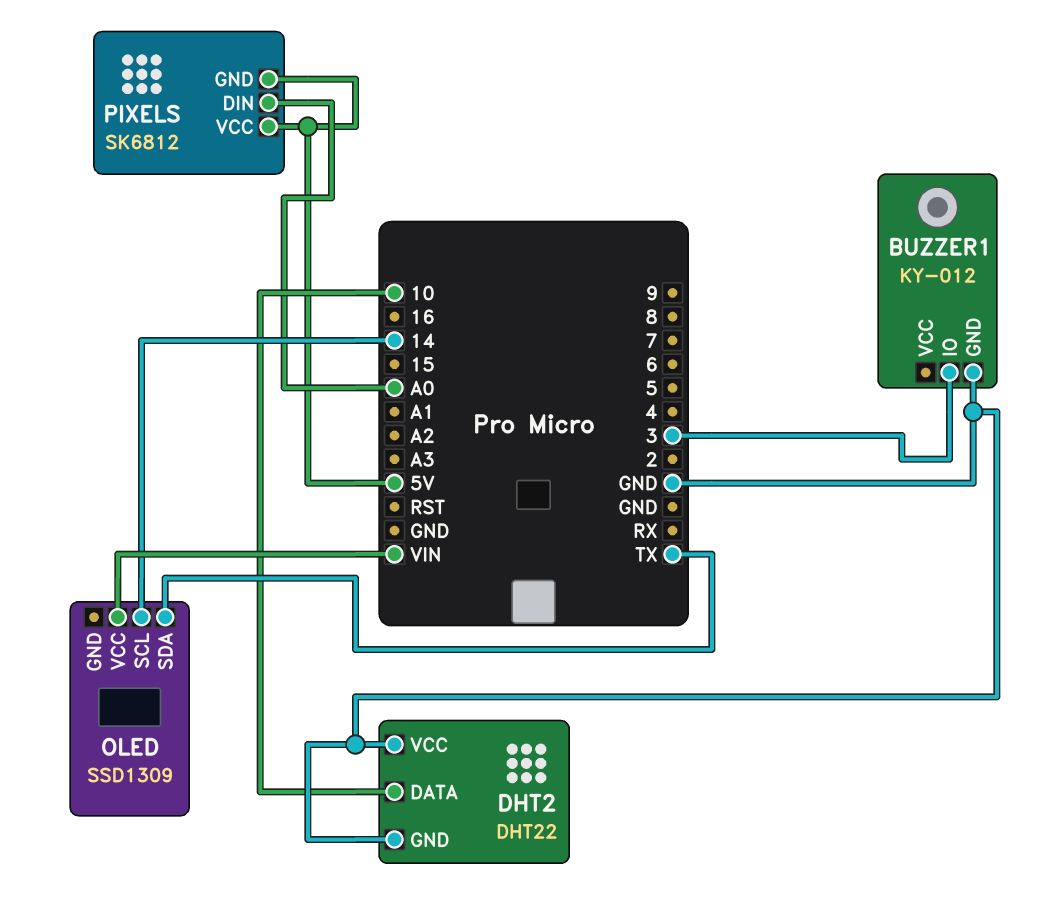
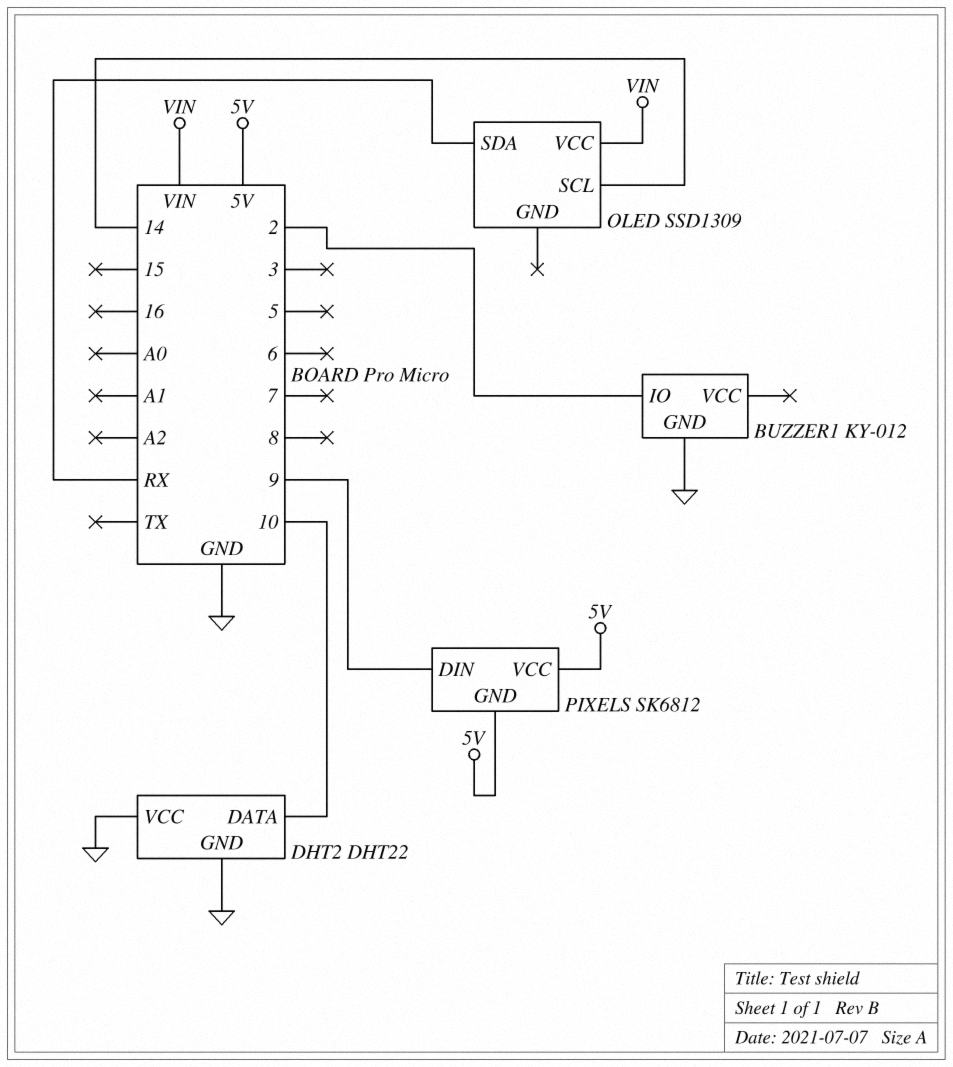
BUZZER1 pin IO: 3 -> 2
OLED pin SDA: TX -> RX
PIXELS pin DIN: A0 -> 9

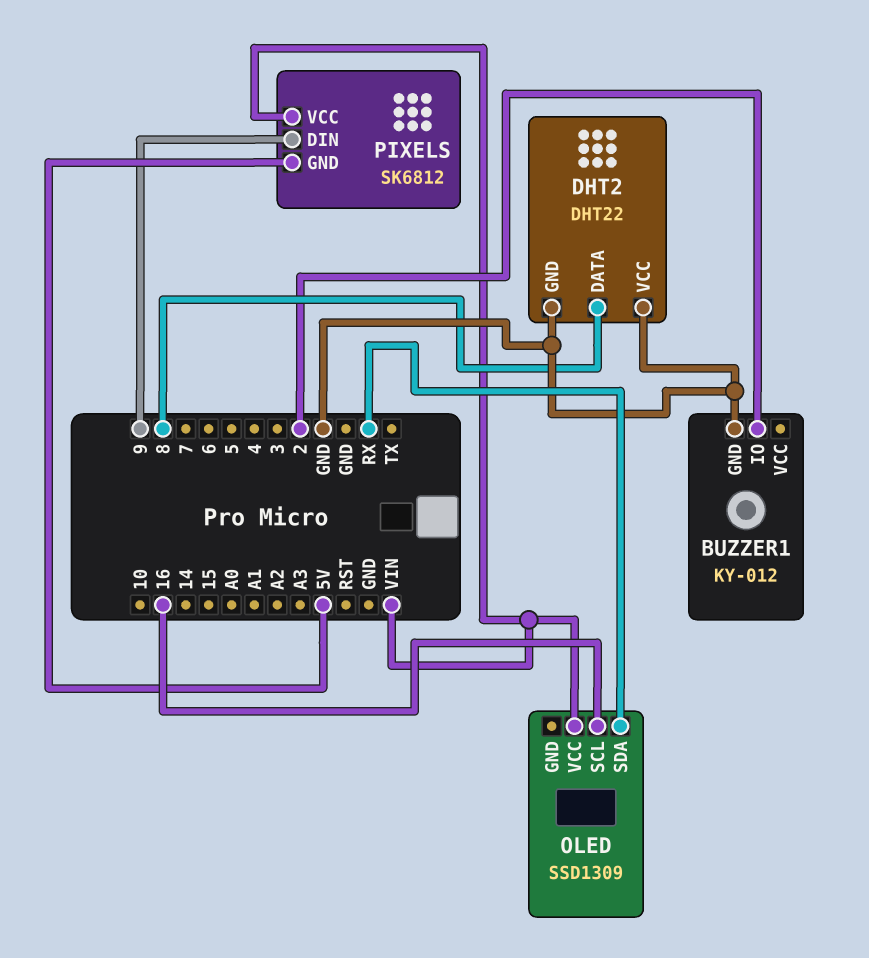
DHT2 pin DATA: 10 -> 8
OLED pin SCL: 14 -> 16
PIXELS pin VCC: 5V -> VIN

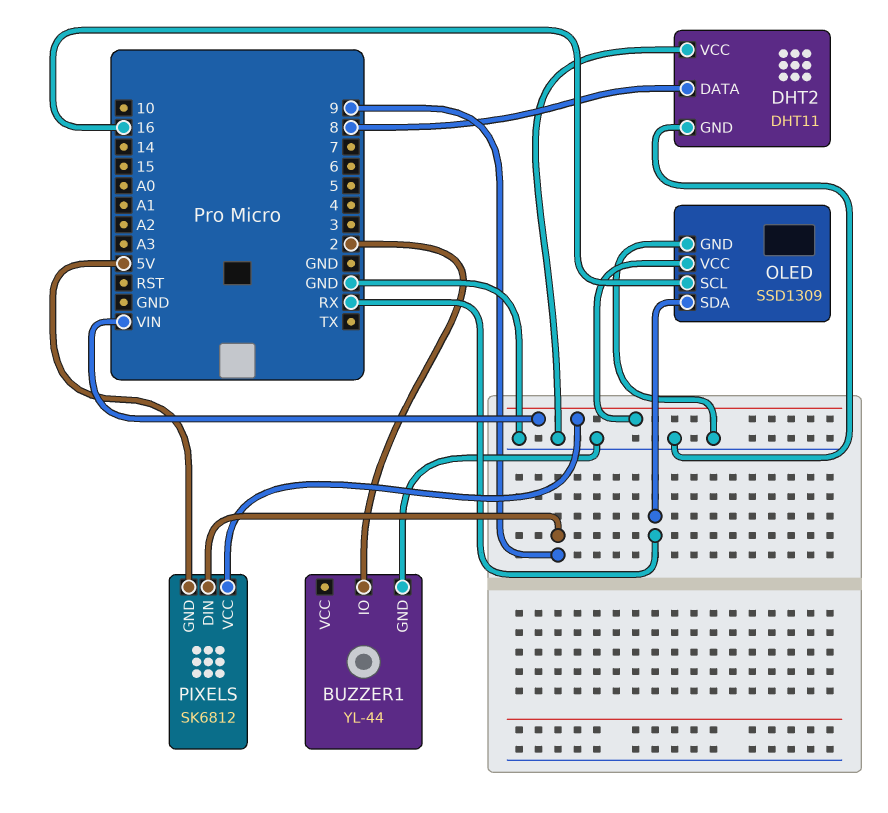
BUZZER1: KY-012 -> YL-44
DHT2: DHT22 -> DHT11
OLED pin GND: none -> GND

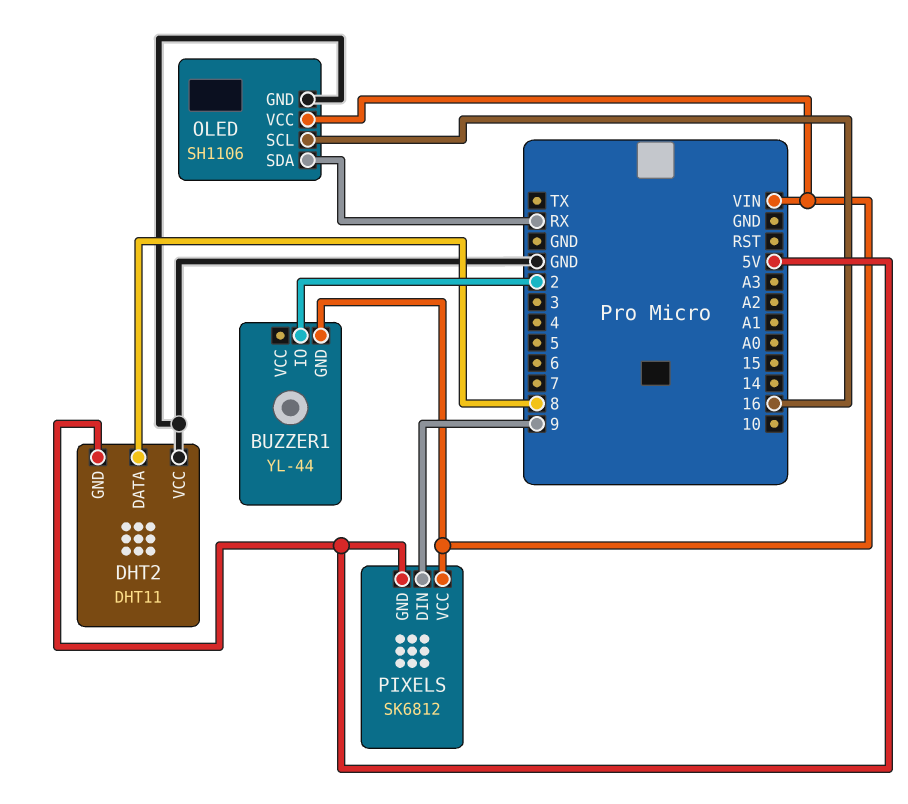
BUZZER1 pin GND: GND -> VIN
DHT2 pin GND: GND -> 5V
OLED: SSD1309 -> SH1106

